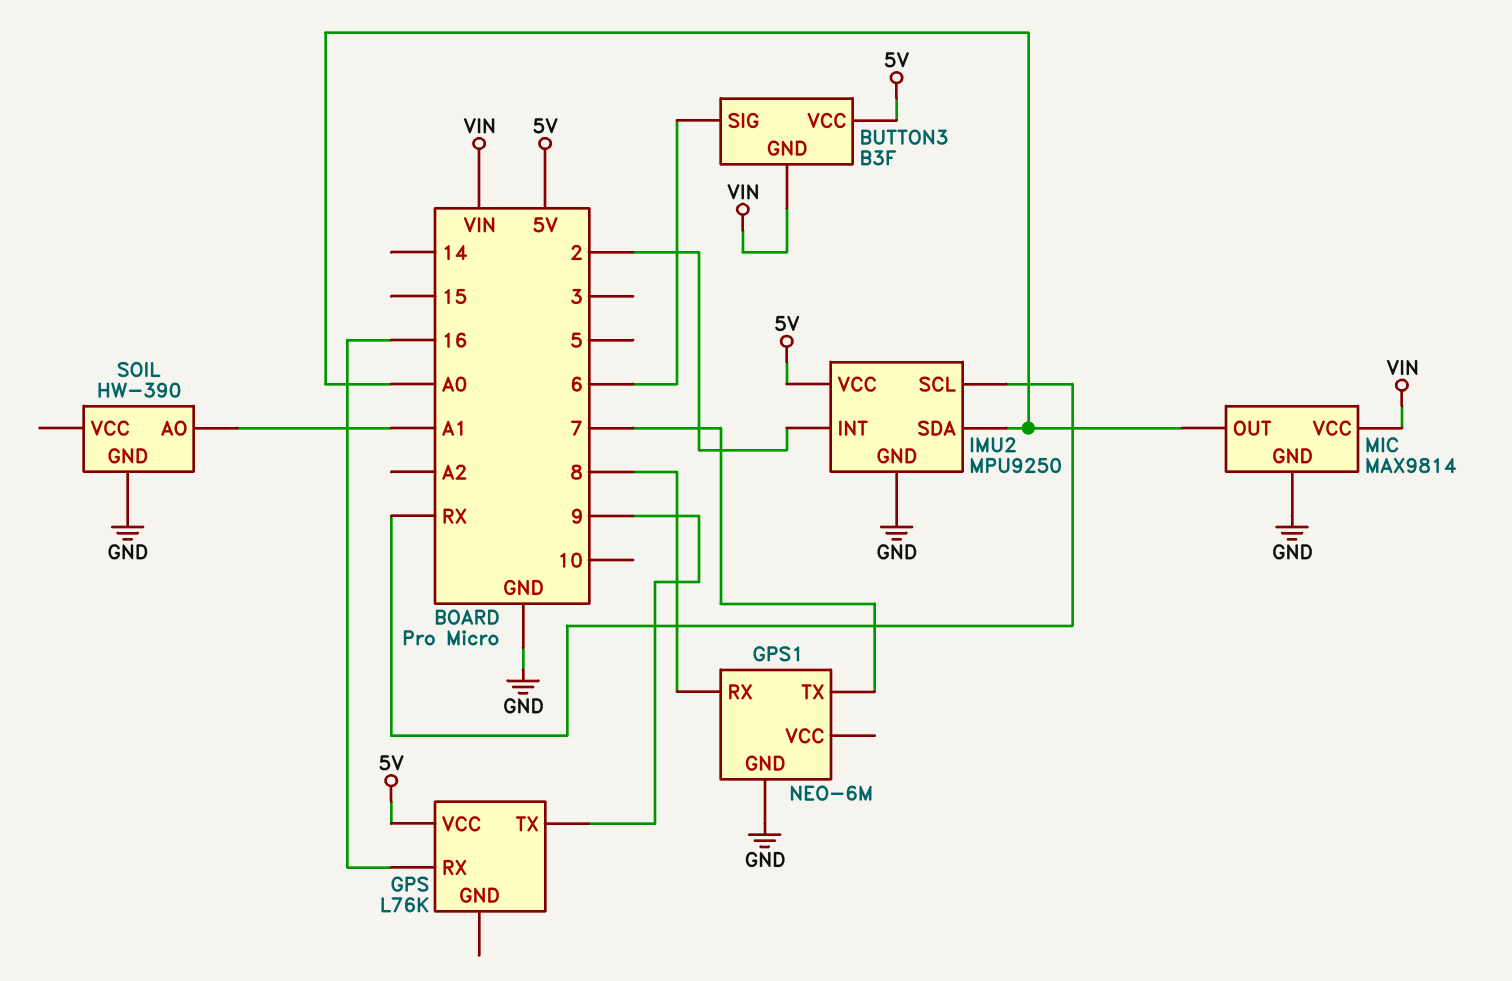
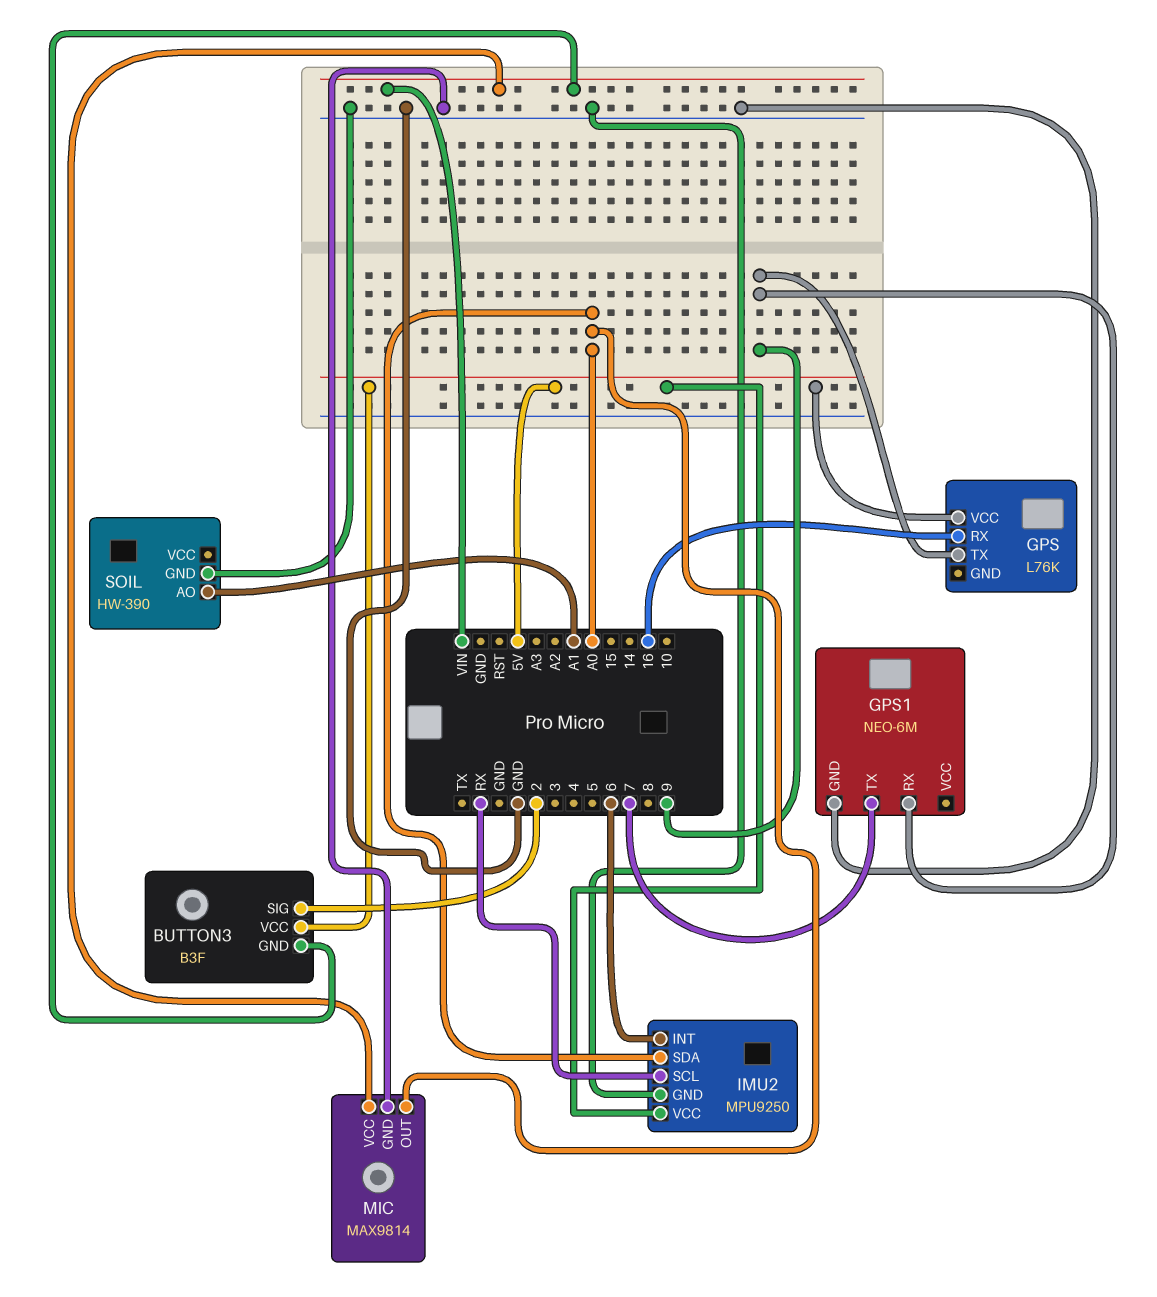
BUTTON3 pin SIG: 6 -> 2
GPS1 pin RX: 8 -> 9
IMU2 pin INT: 2 -> 6

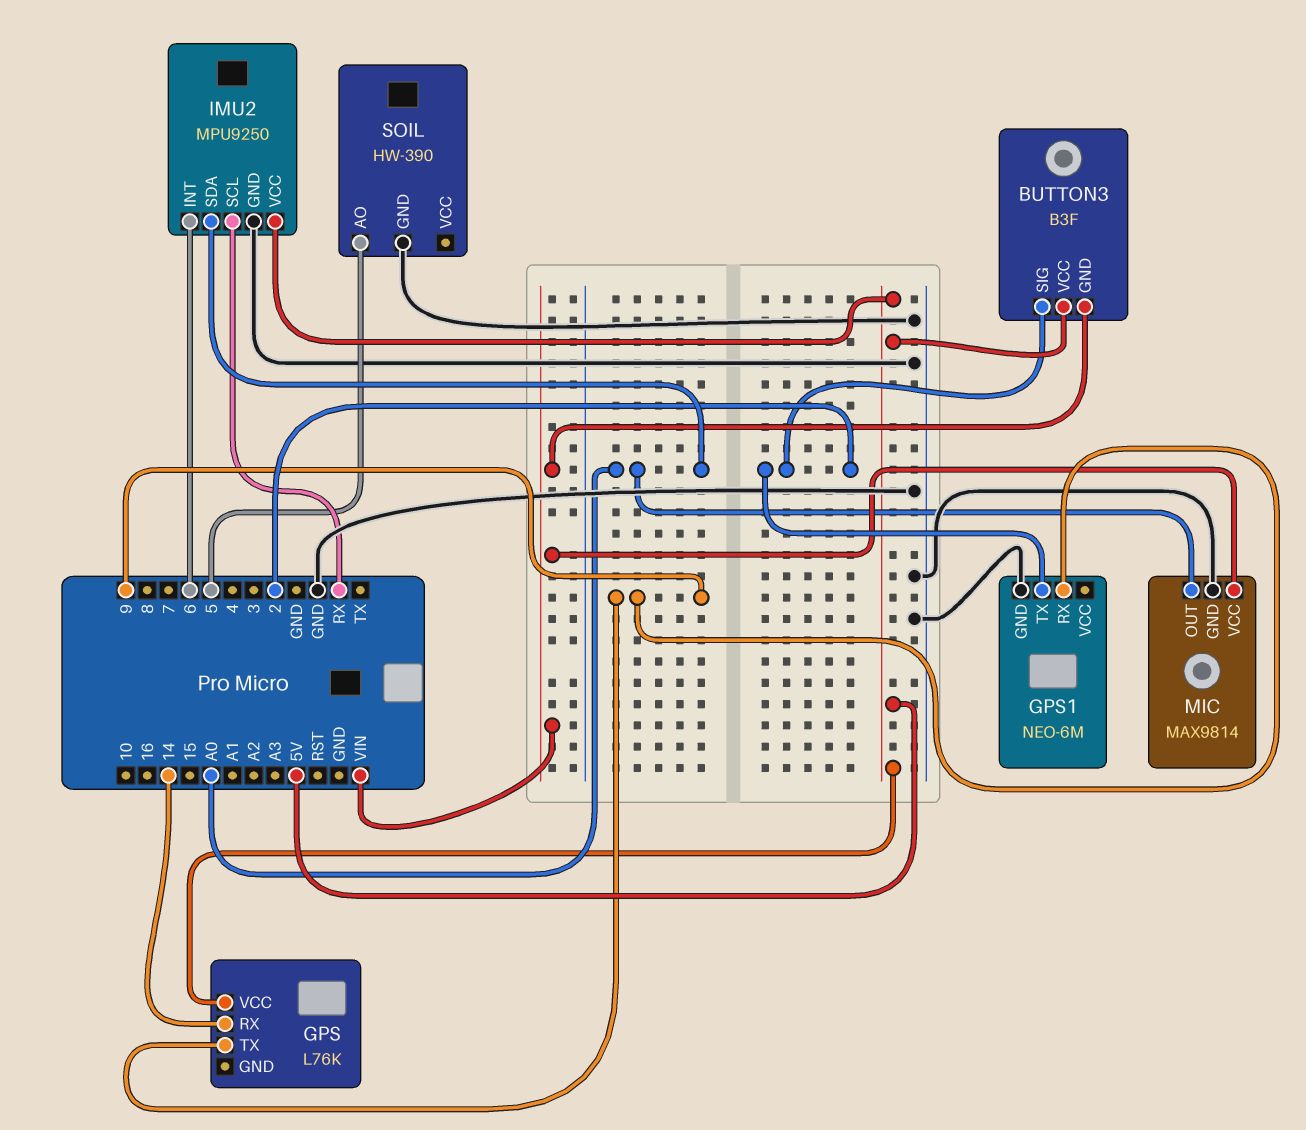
GPS pin RX: 16 -> 14
GPS1 pin TX: 7 -> 2
SOIL pin AO: A1 -> 5

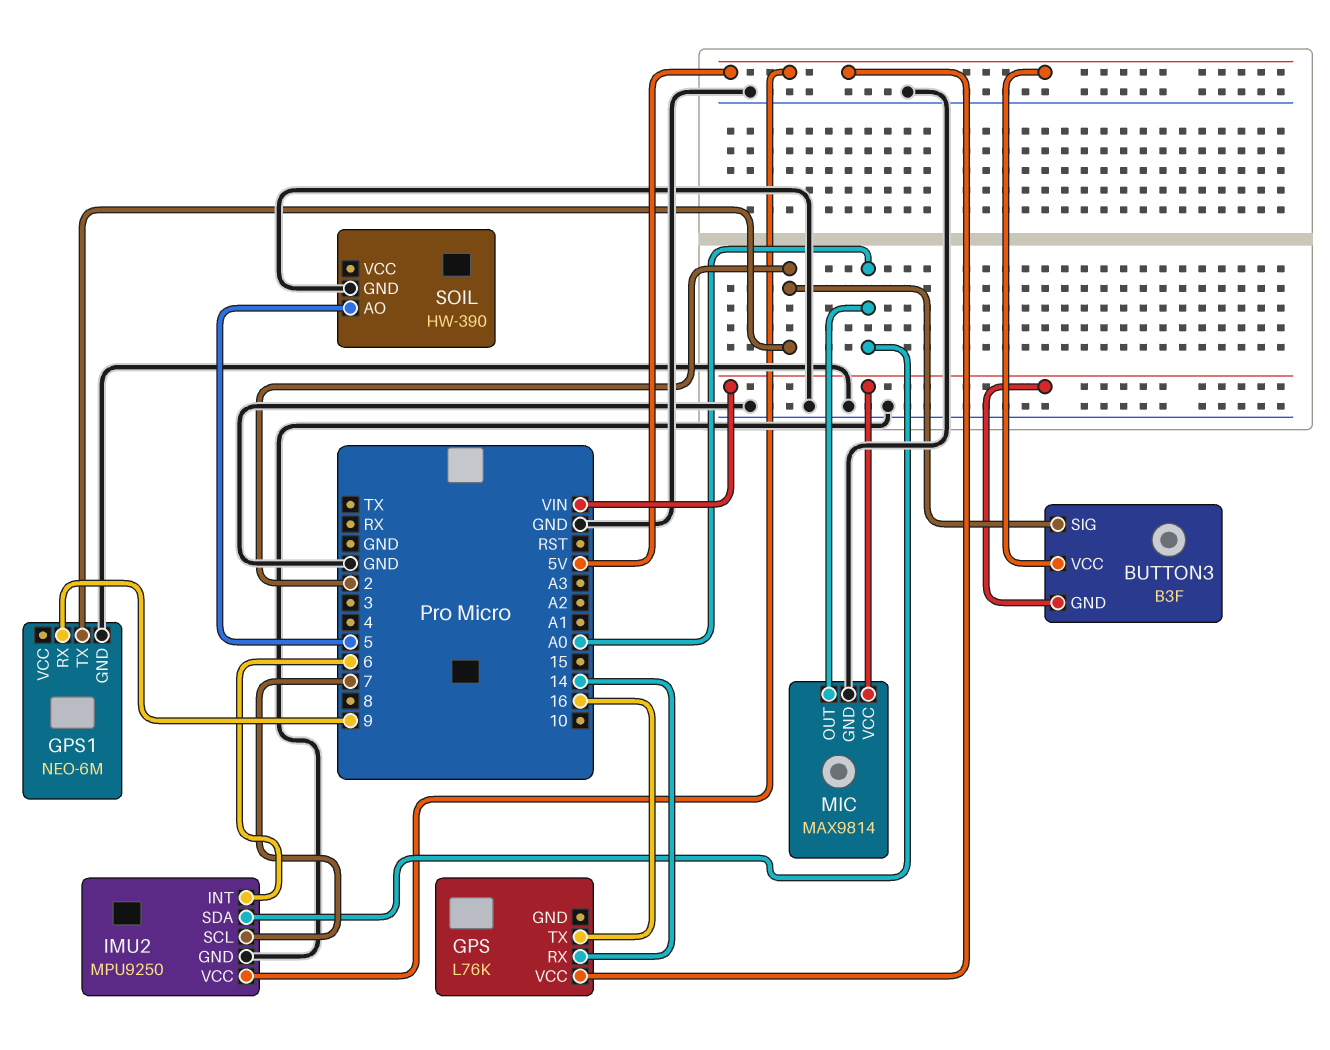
GPS pin TX: 9 -> 16
IMU2 pin SCL: RX -> 7

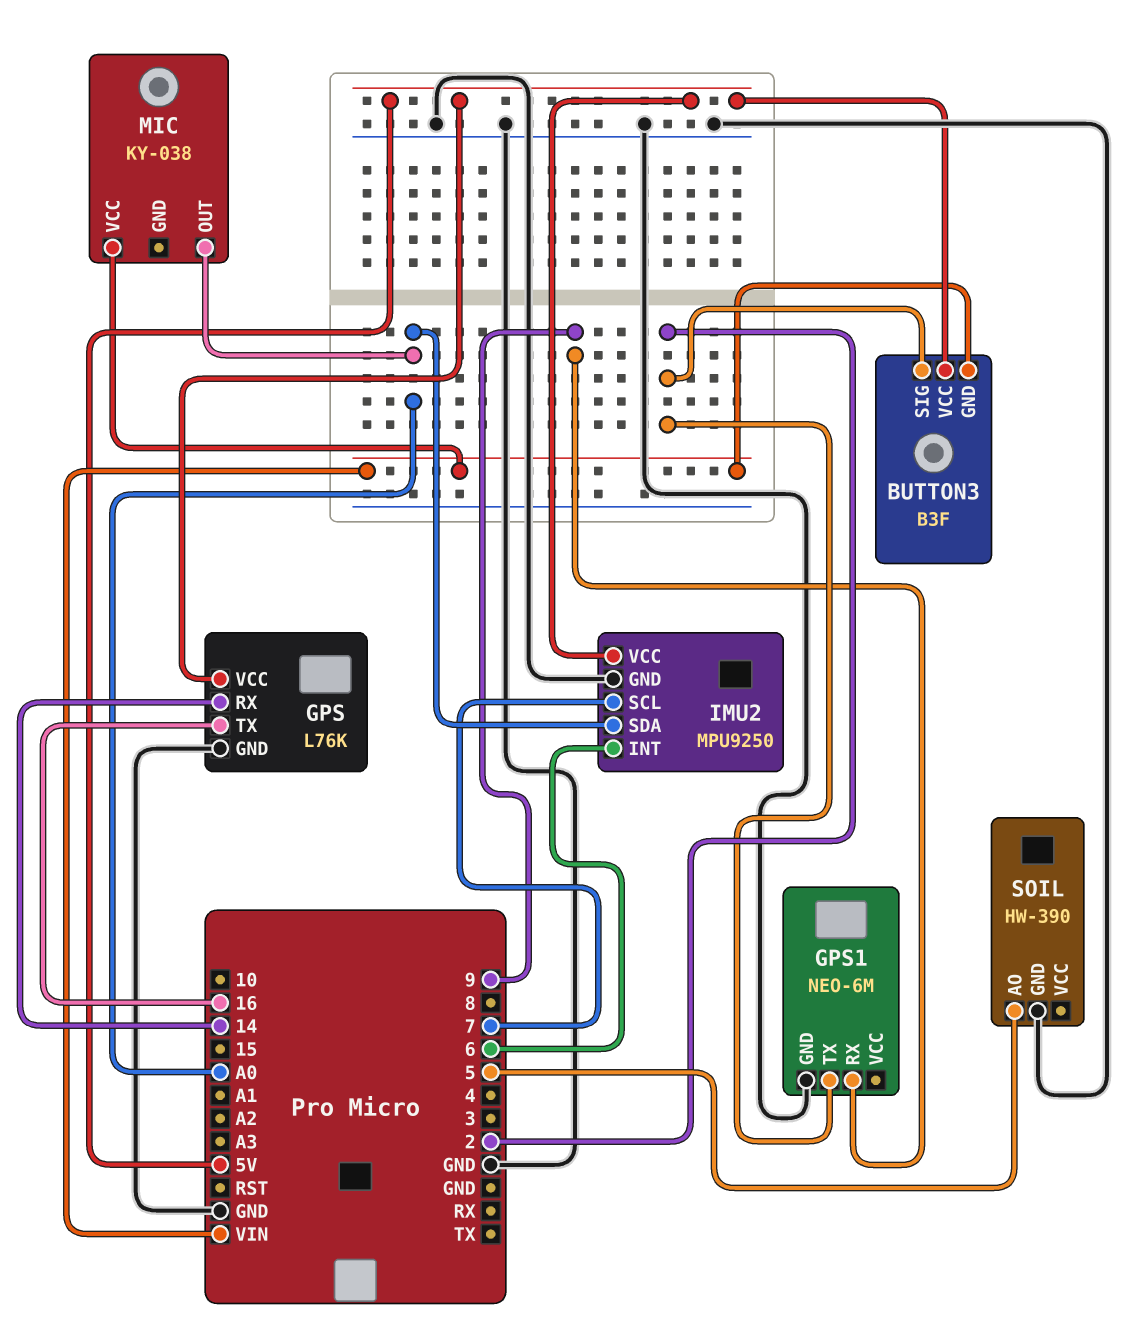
GPS pin GND: none -> GND
MIC: MAX9814 -> KY-038
MIC pin GND: GND -> none

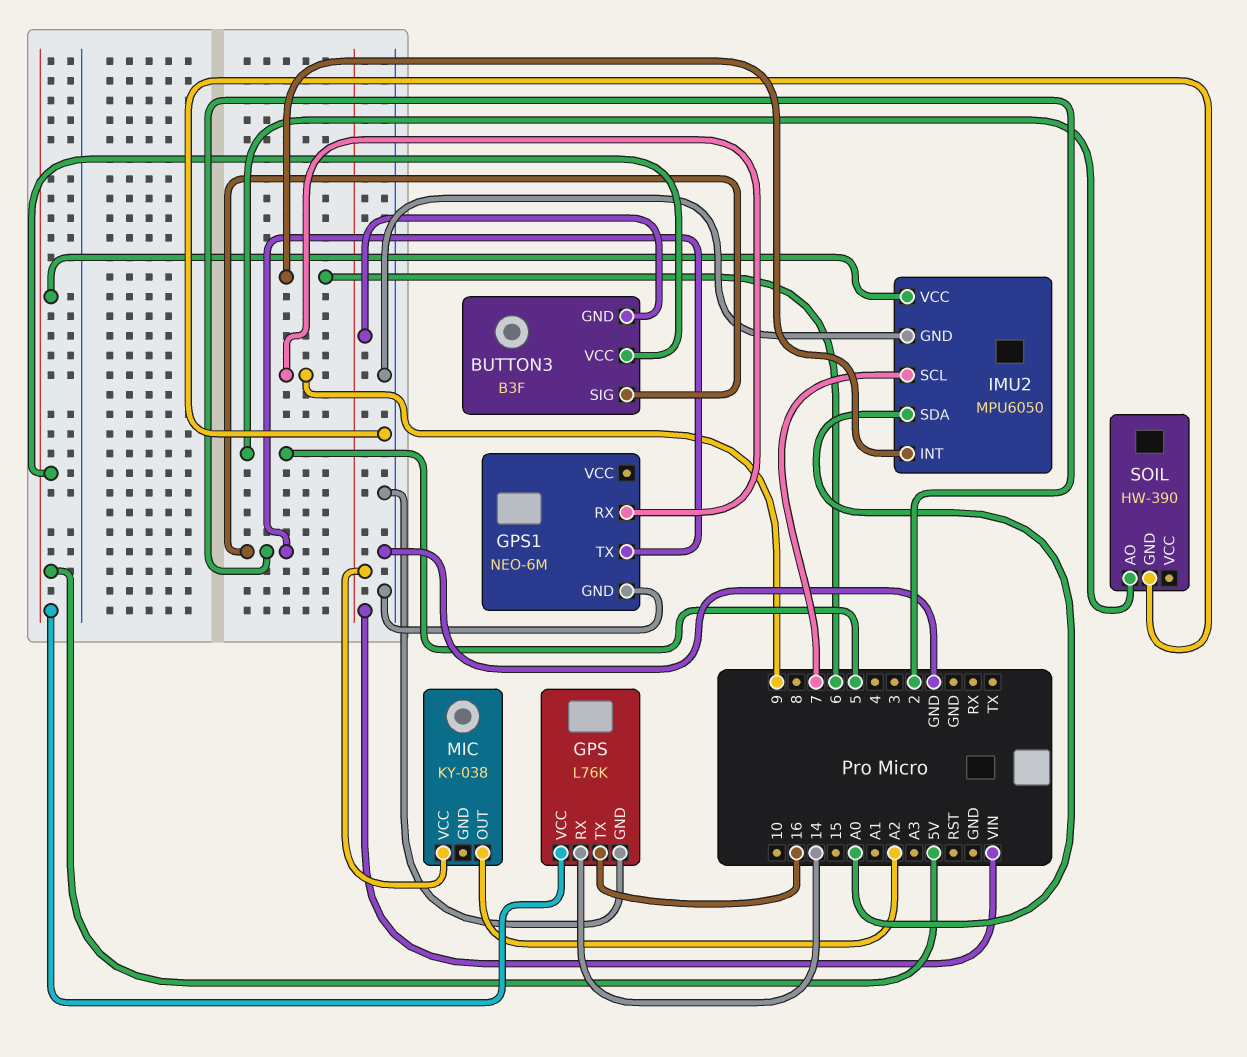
IMU2: MPU9250 -> MPU6050
MIC pin OUT: A0 -> A2

